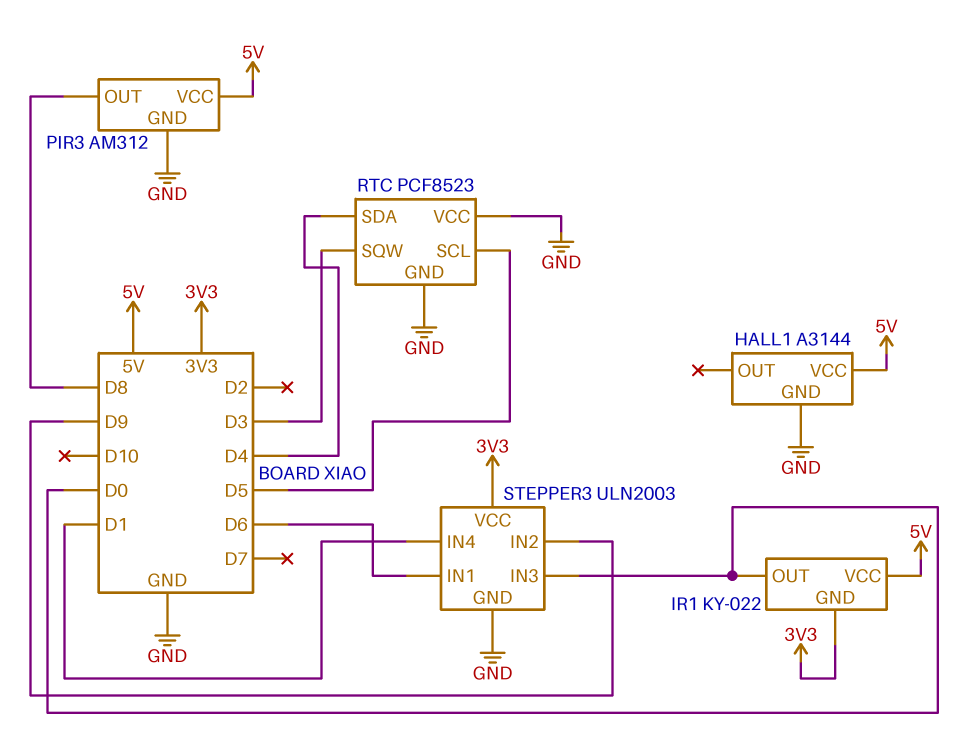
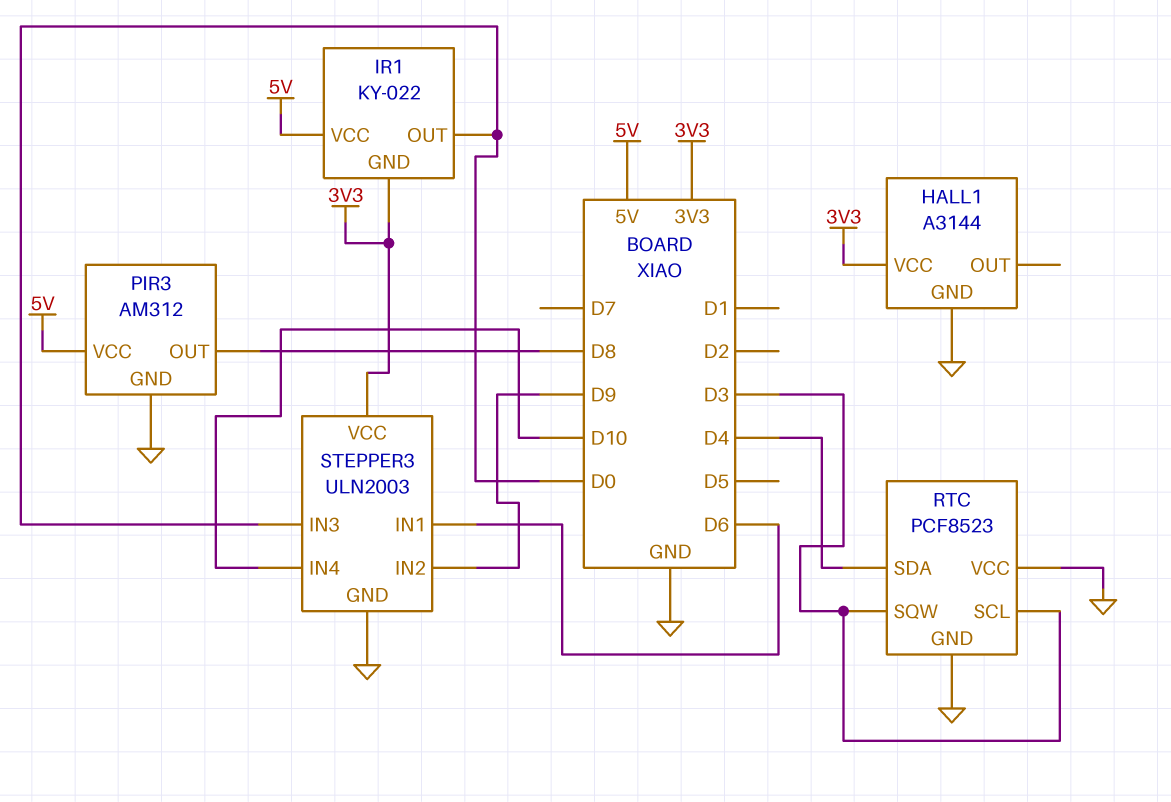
HALL1 pin VCC: 5V -> 3V3
RTC pin SCL: D5 -> D3
STEPPER3 pin IN4: D1 -> D10

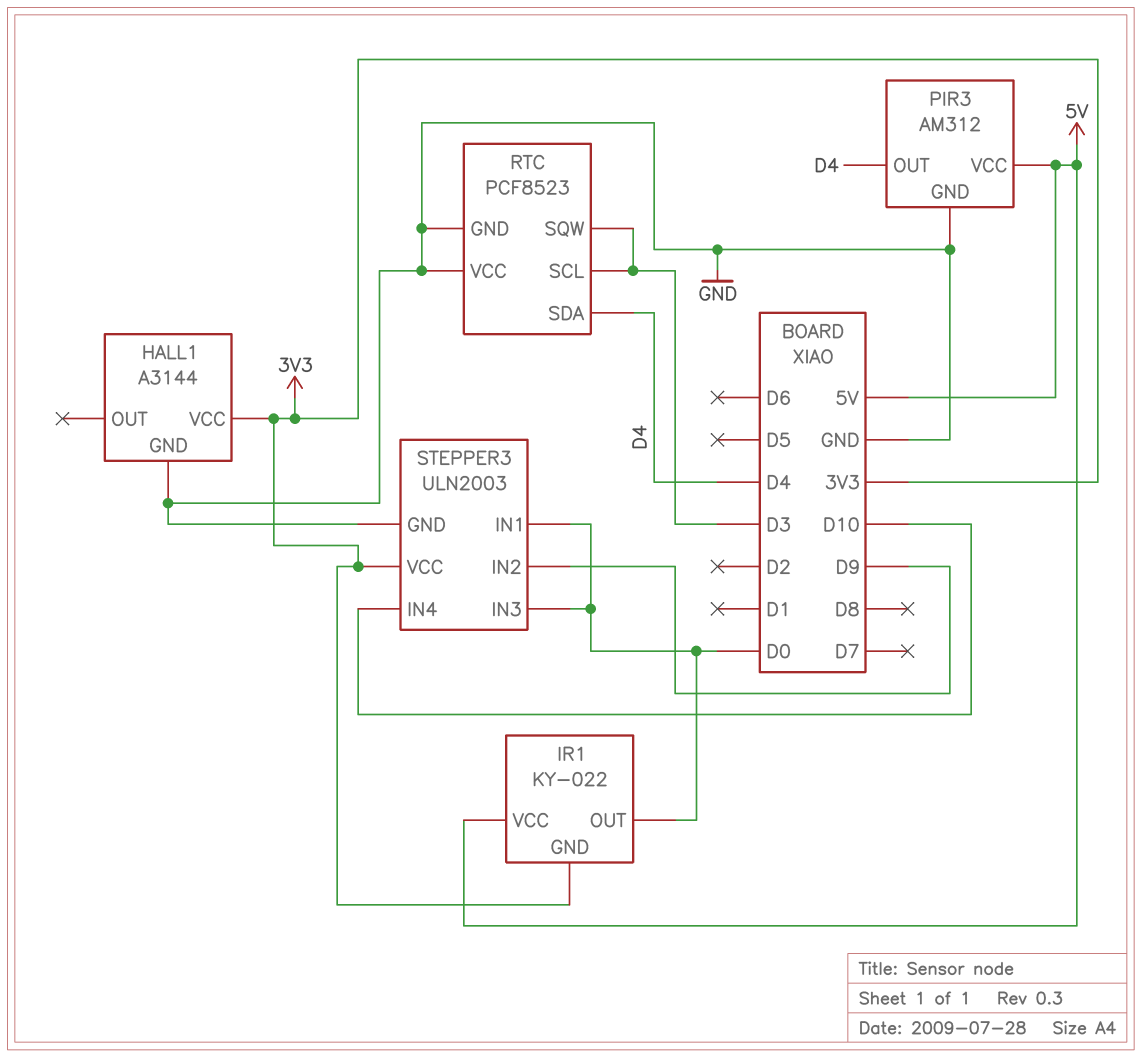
PIR3 pin OUT: D8 -> D4
STEPPER3 pin IN1: D6 -> D0

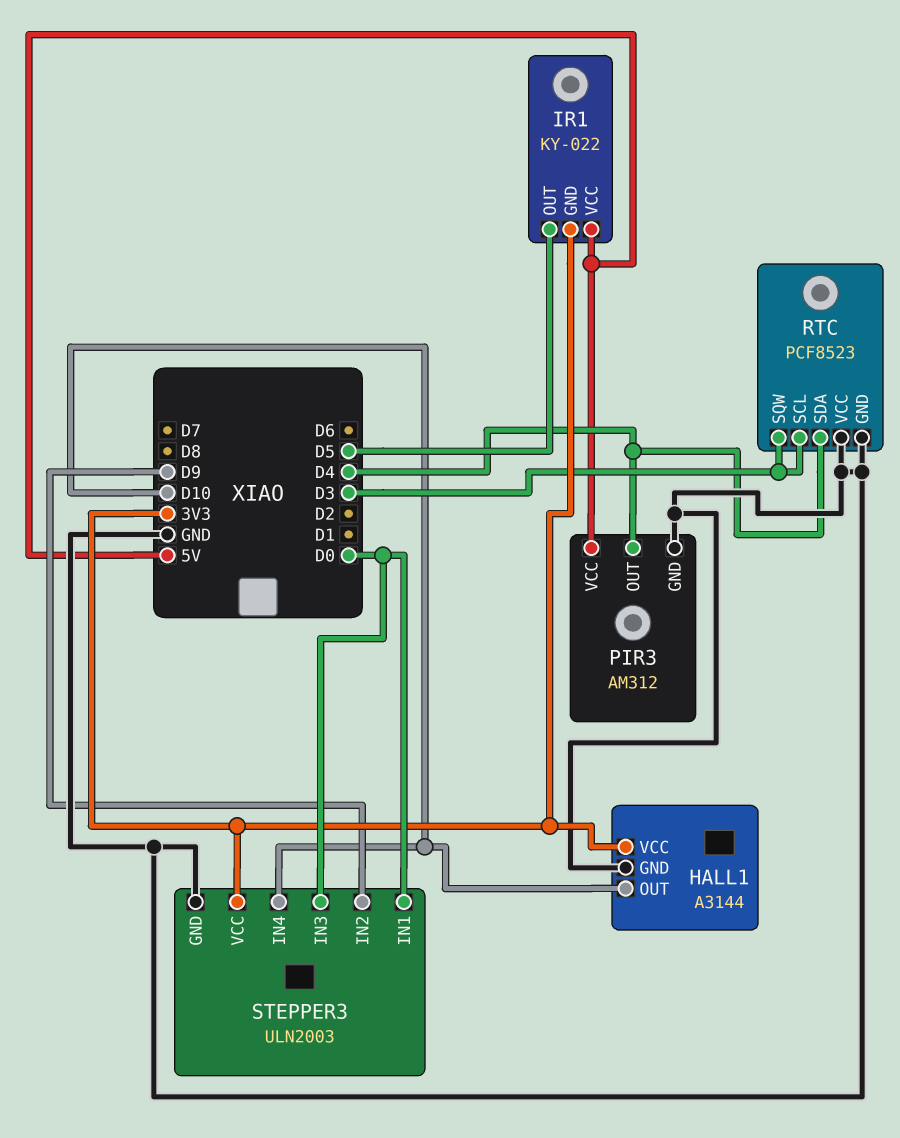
HALL1 pin OUT: none -> D10
IR1 pin OUT: D0 -> D5

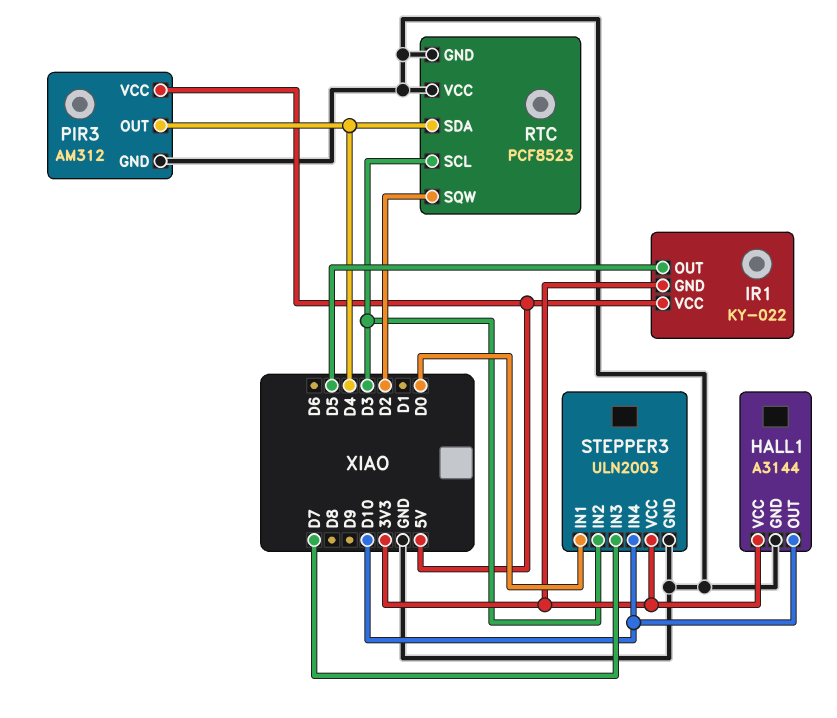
RTC pin SQW: D3 -> D2
STEPPER3 pin IN2: D9 -> D3
STEPPER3 pin IN3: D0 -> D7

